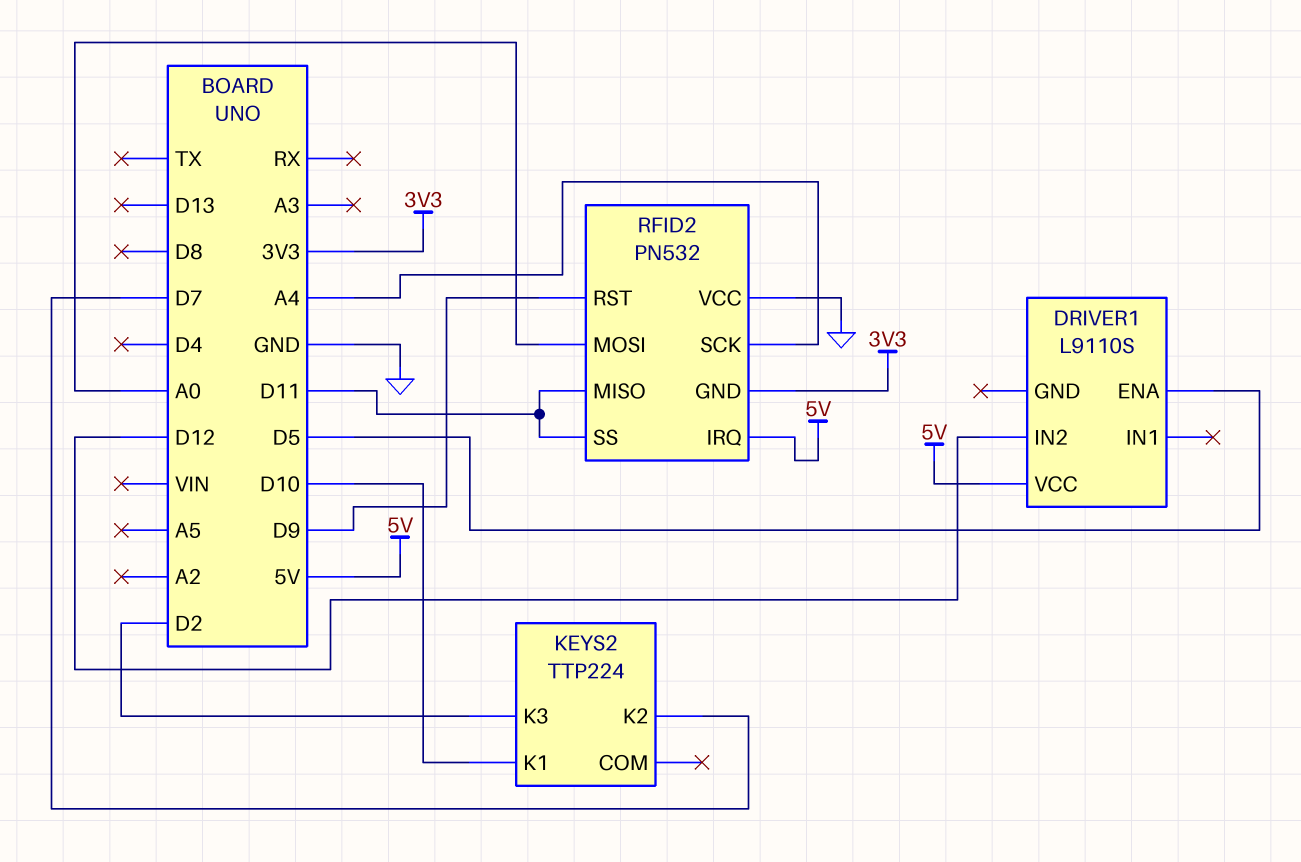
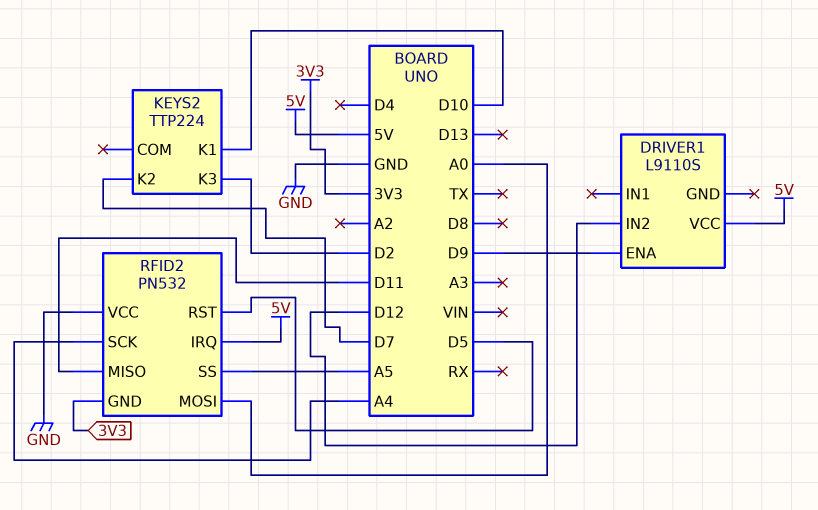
DRIVER1 pin ENA: D5 -> D9
RFID2 pin RST: D9 -> D5
RFID2 pin SS: D11 -> A5

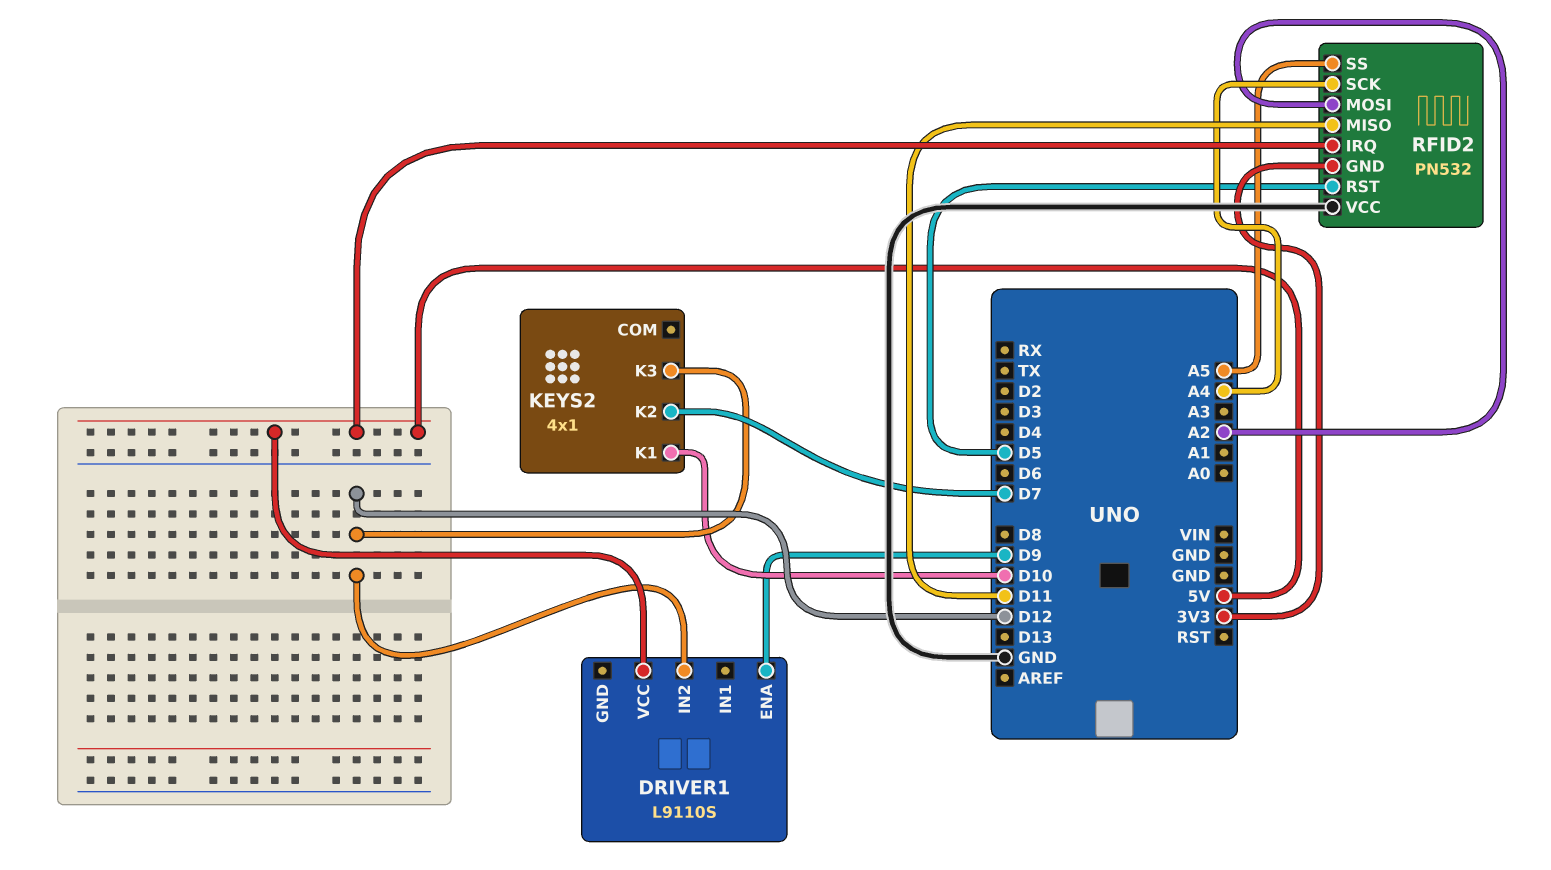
KEYS2: TTP224 -> 4x1
KEYS2 pin K3: D2 -> D12
RFID2 pin MOSI: A0 -> A2

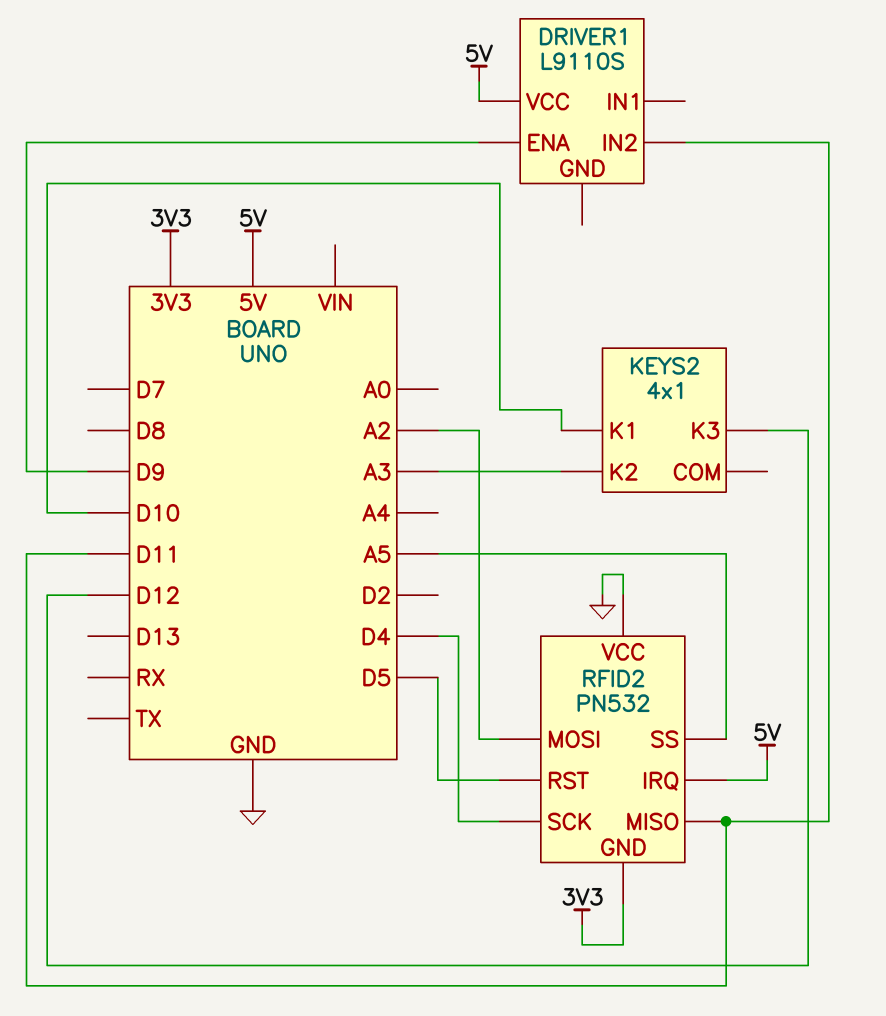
DRIVER1 pin IN2: D12 -> D11
KEYS2 pin K2: D7 -> A3
RFID2 pin SCK: A4 -> D4

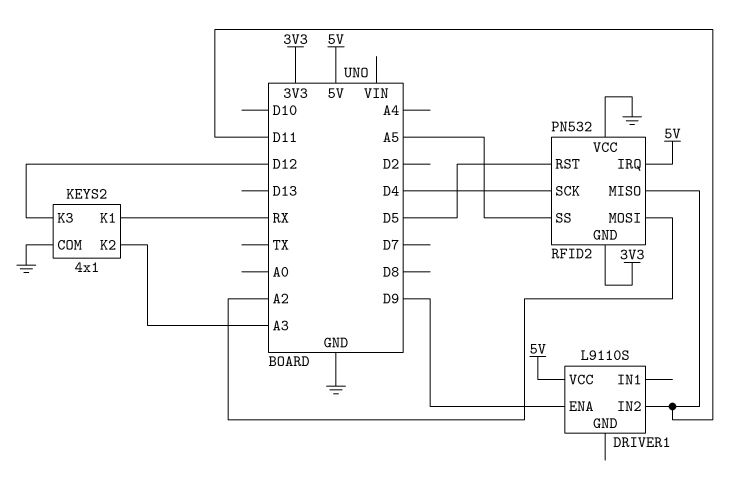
KEYS2 pin COM: none -> GND
KEYS2 pin K1: D10 -> RX

